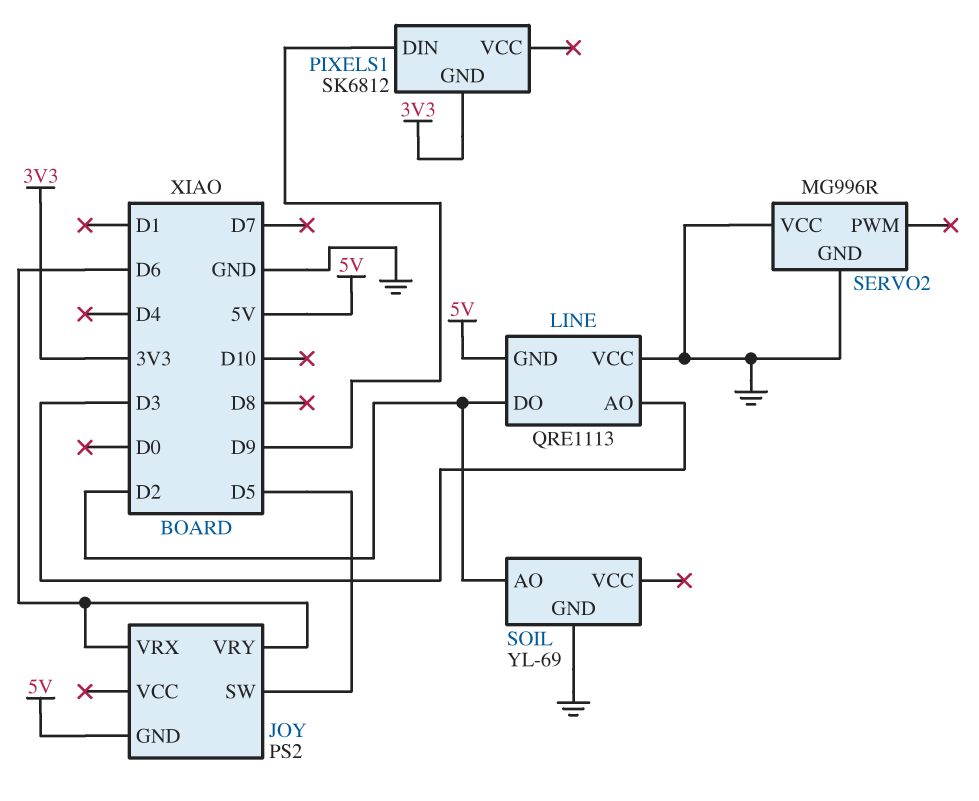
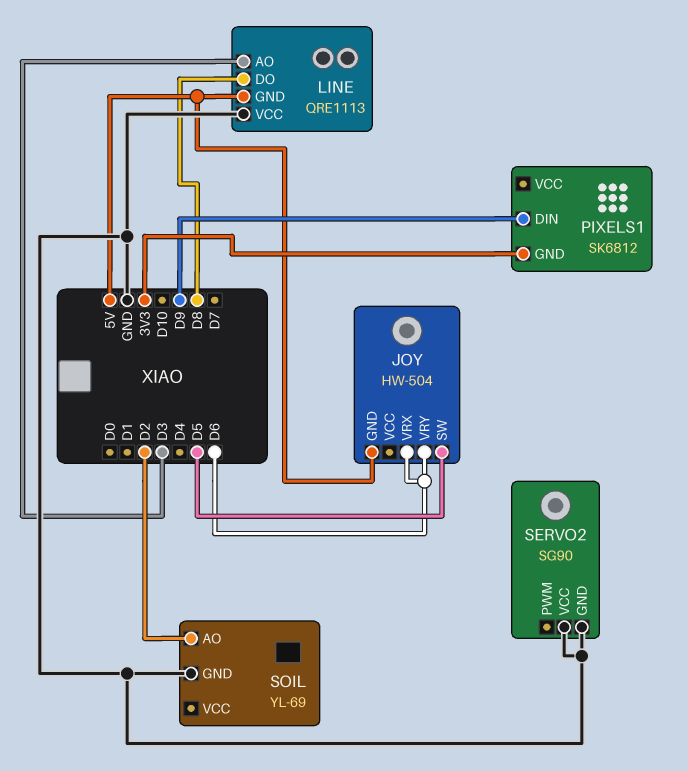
JOY: PS2 -> HW-504
LINE pin DO: D2 -> D8
SERVO2: MG996R -> SG90

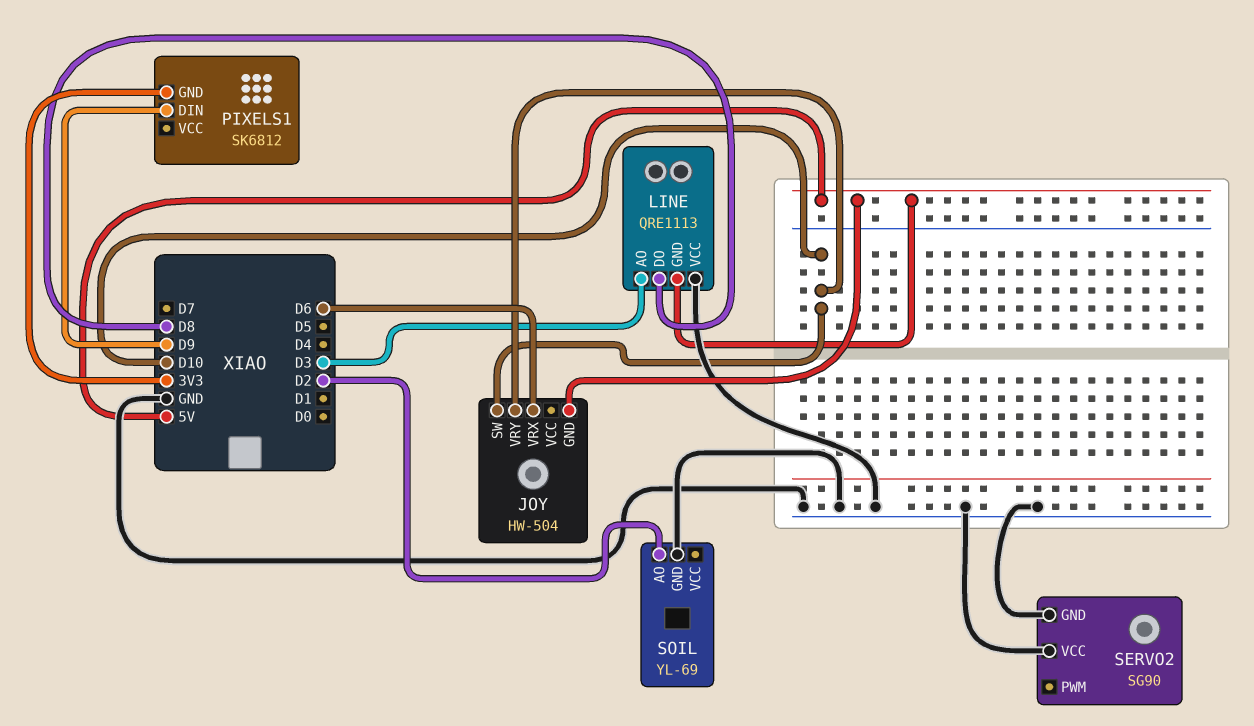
JOY pin SW: D5 -> D10
JOY pin VRY: D6 -> D10

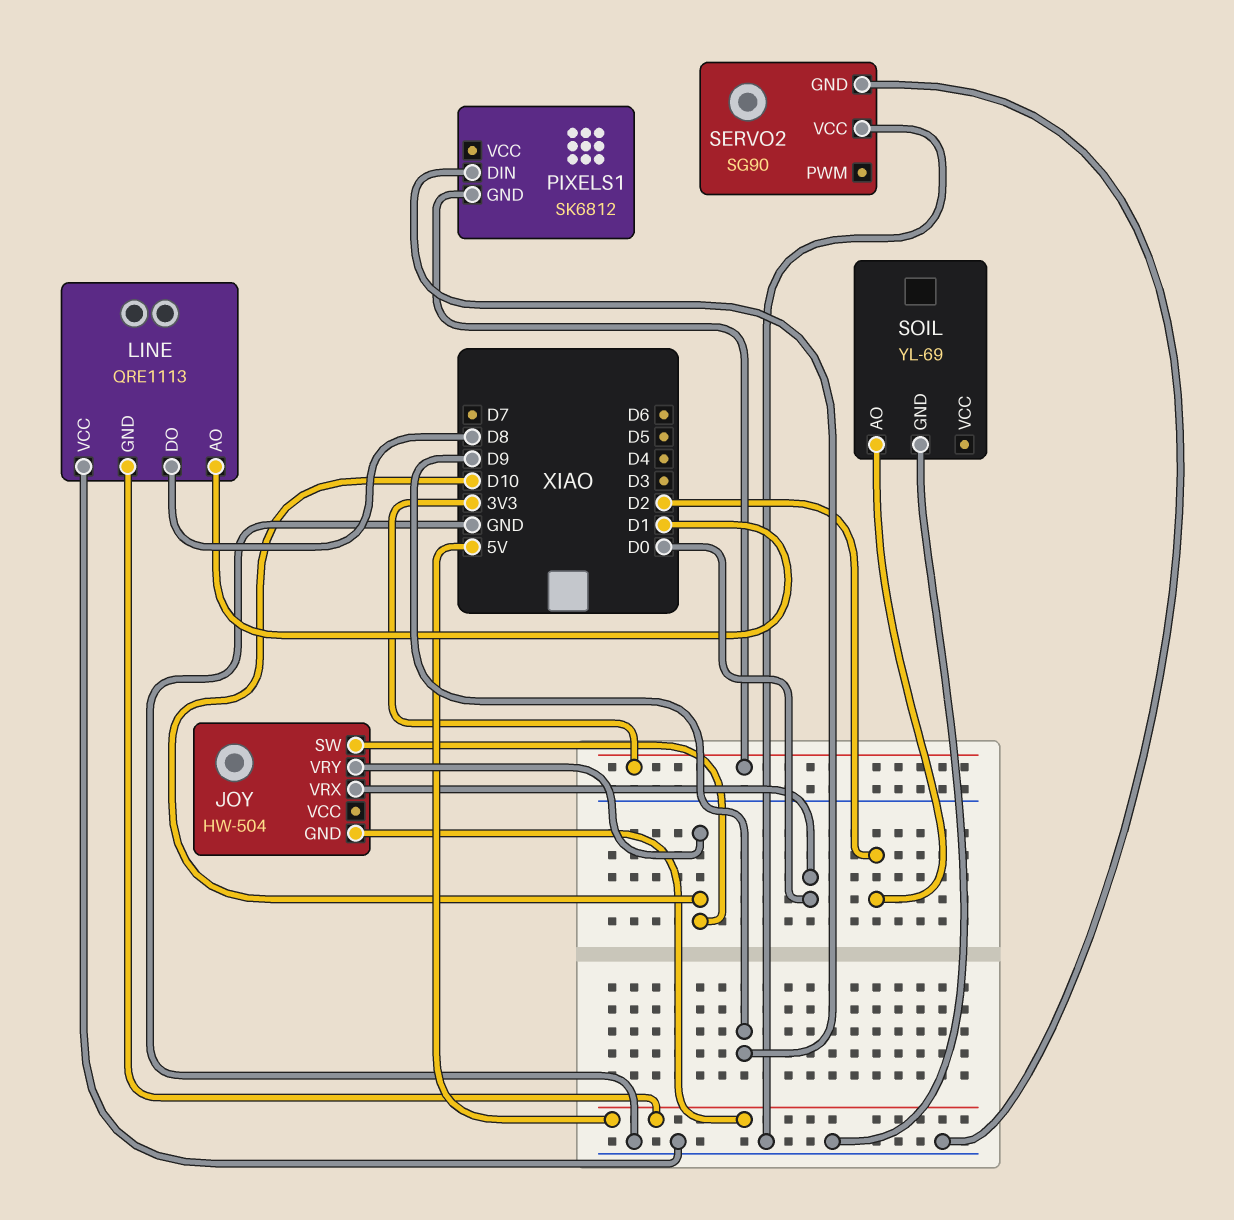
JOY pin VRX: D6 -> D0
LINE pin AO: D3 -> D1

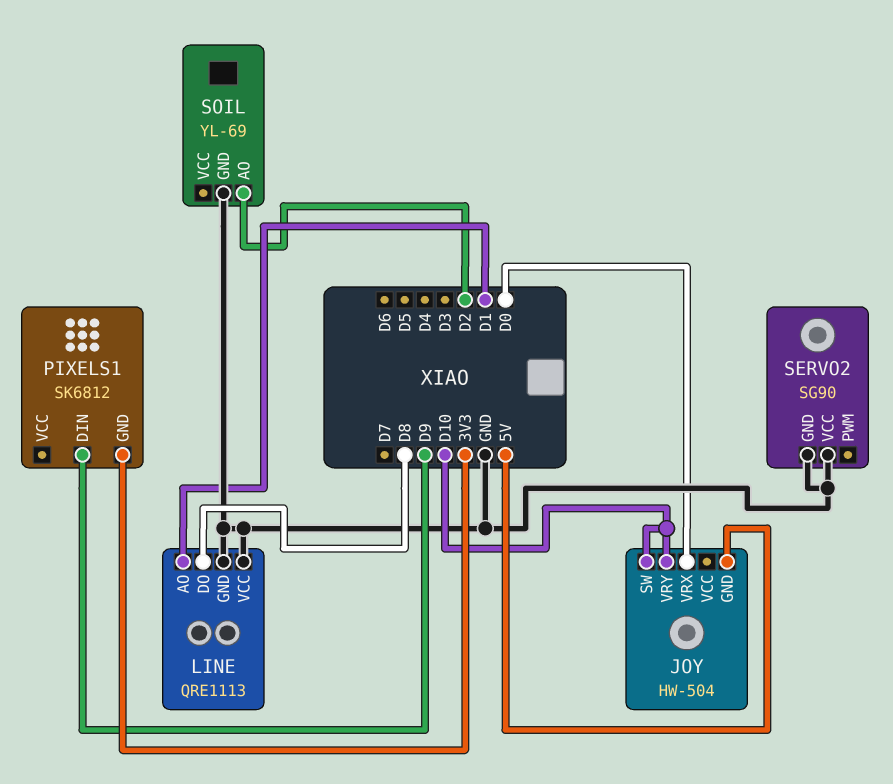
LINE pin GND: 5V -> GND

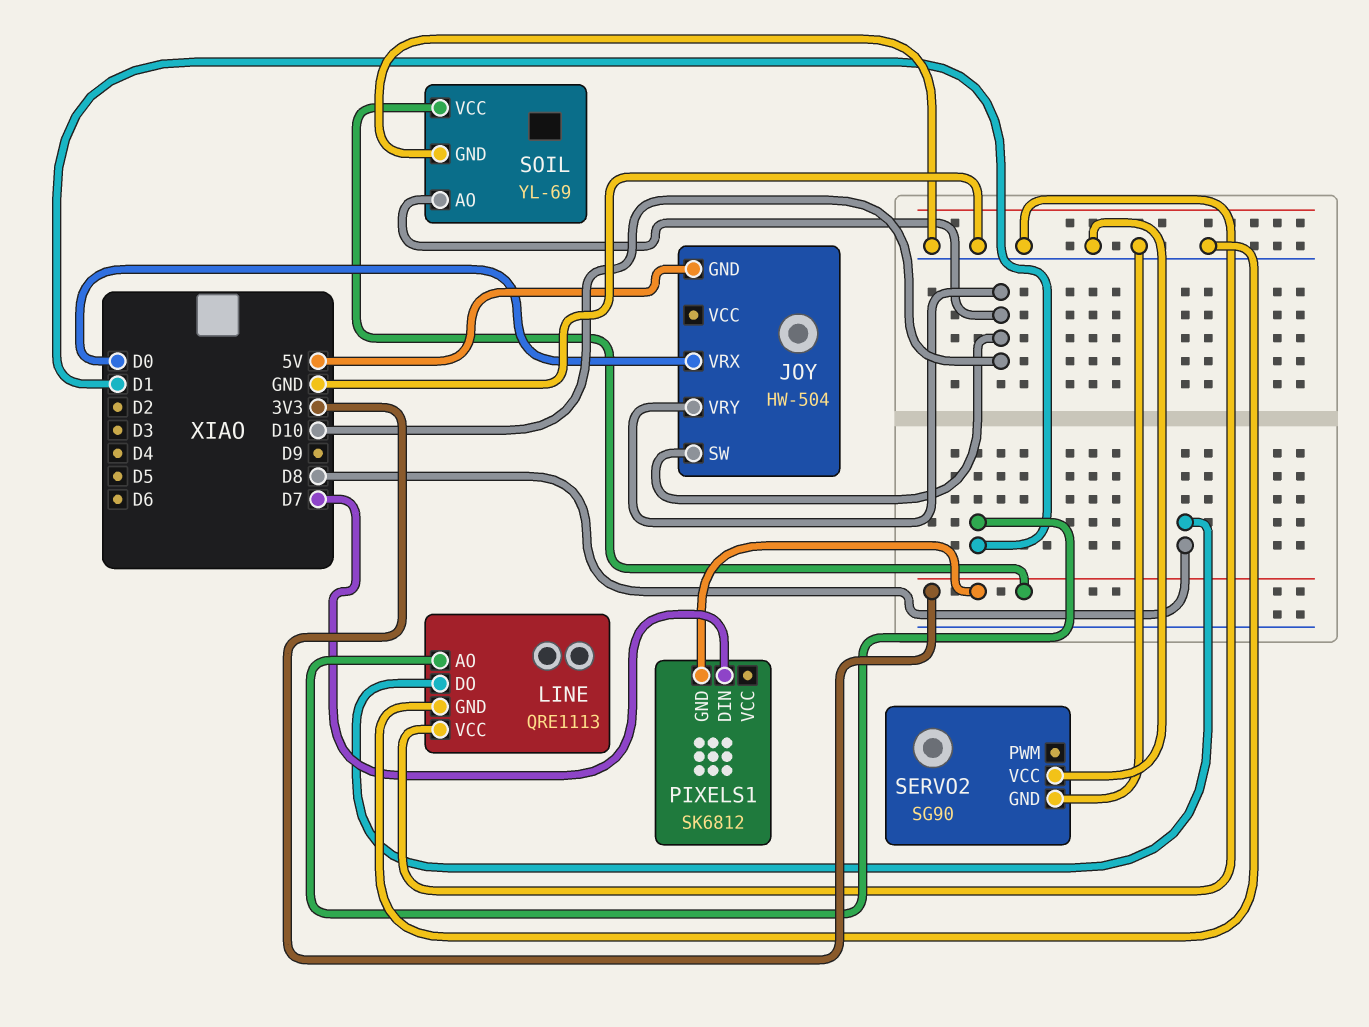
PIXELS1 pin DIN: D9 -> D7
SOIL pin AO: D2 -> D10
SOIL pin VCC: none -> 3V3

